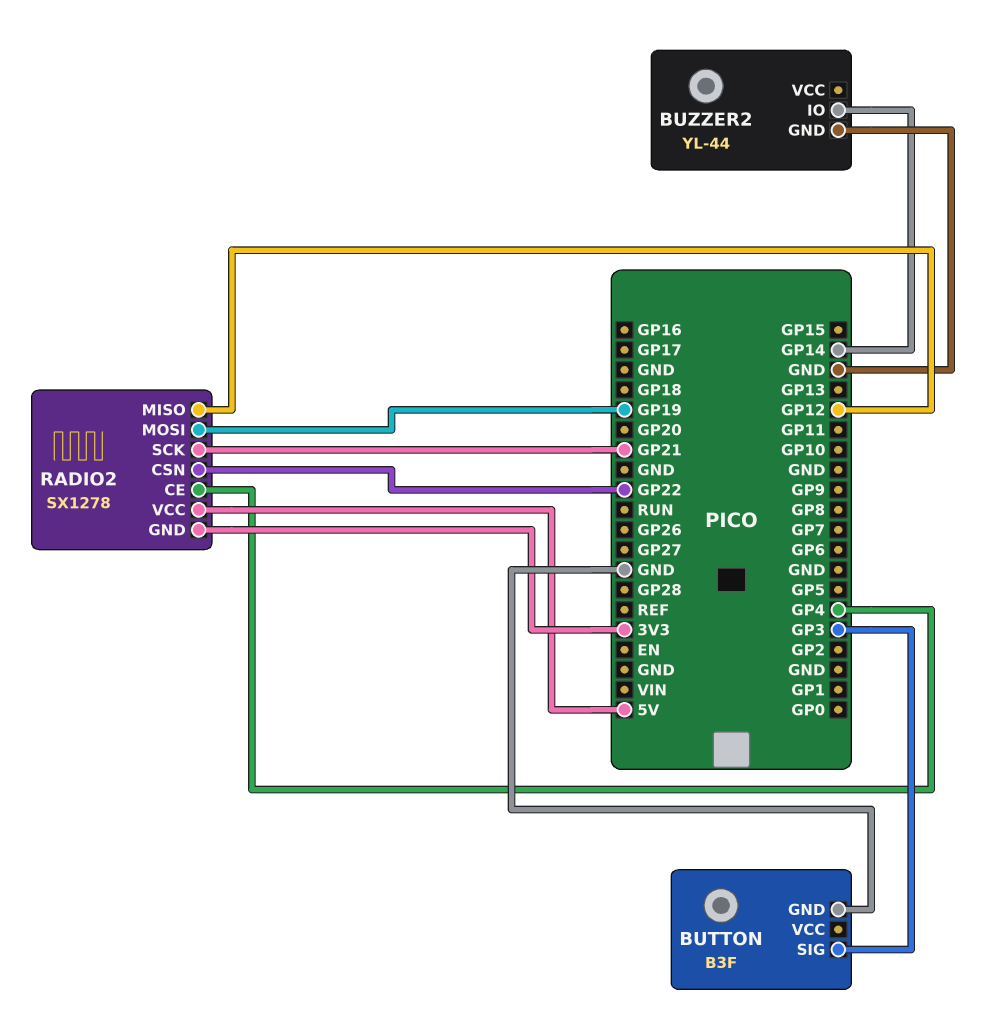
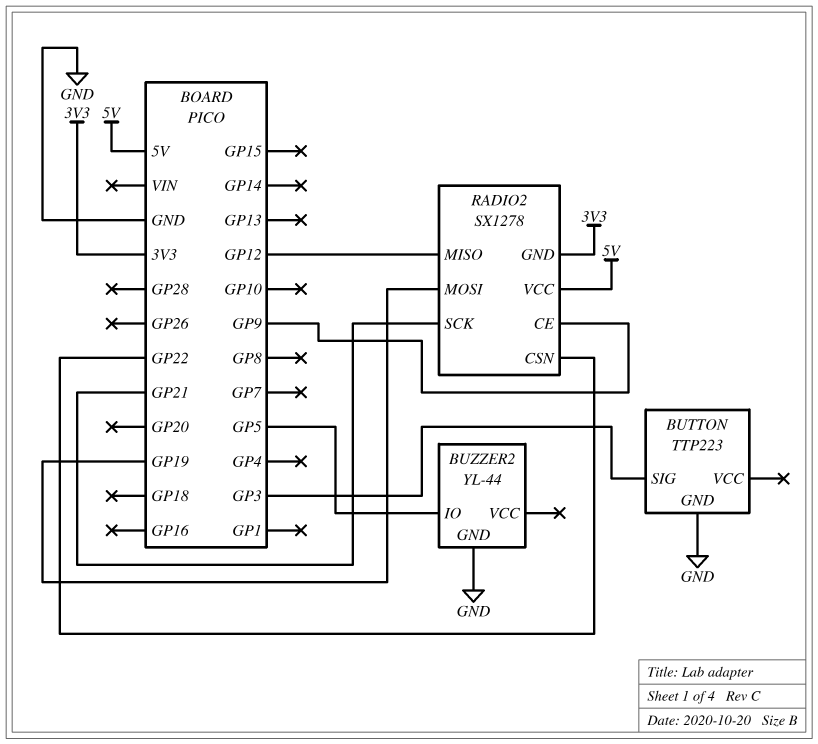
BUTTON: B3F -> TTP223
BUZZER2 pin IO: GP14 -> GP5
RADIO2 pin CE: GP4 -> GP9

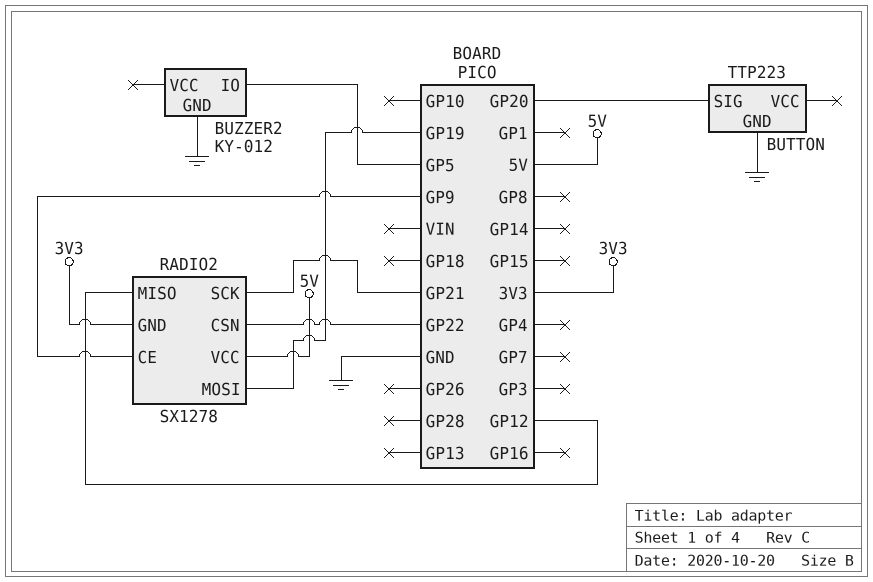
BUTTON pin SIG: GP3 -> GP20
BUZZER2: YL-44 -> KY-012

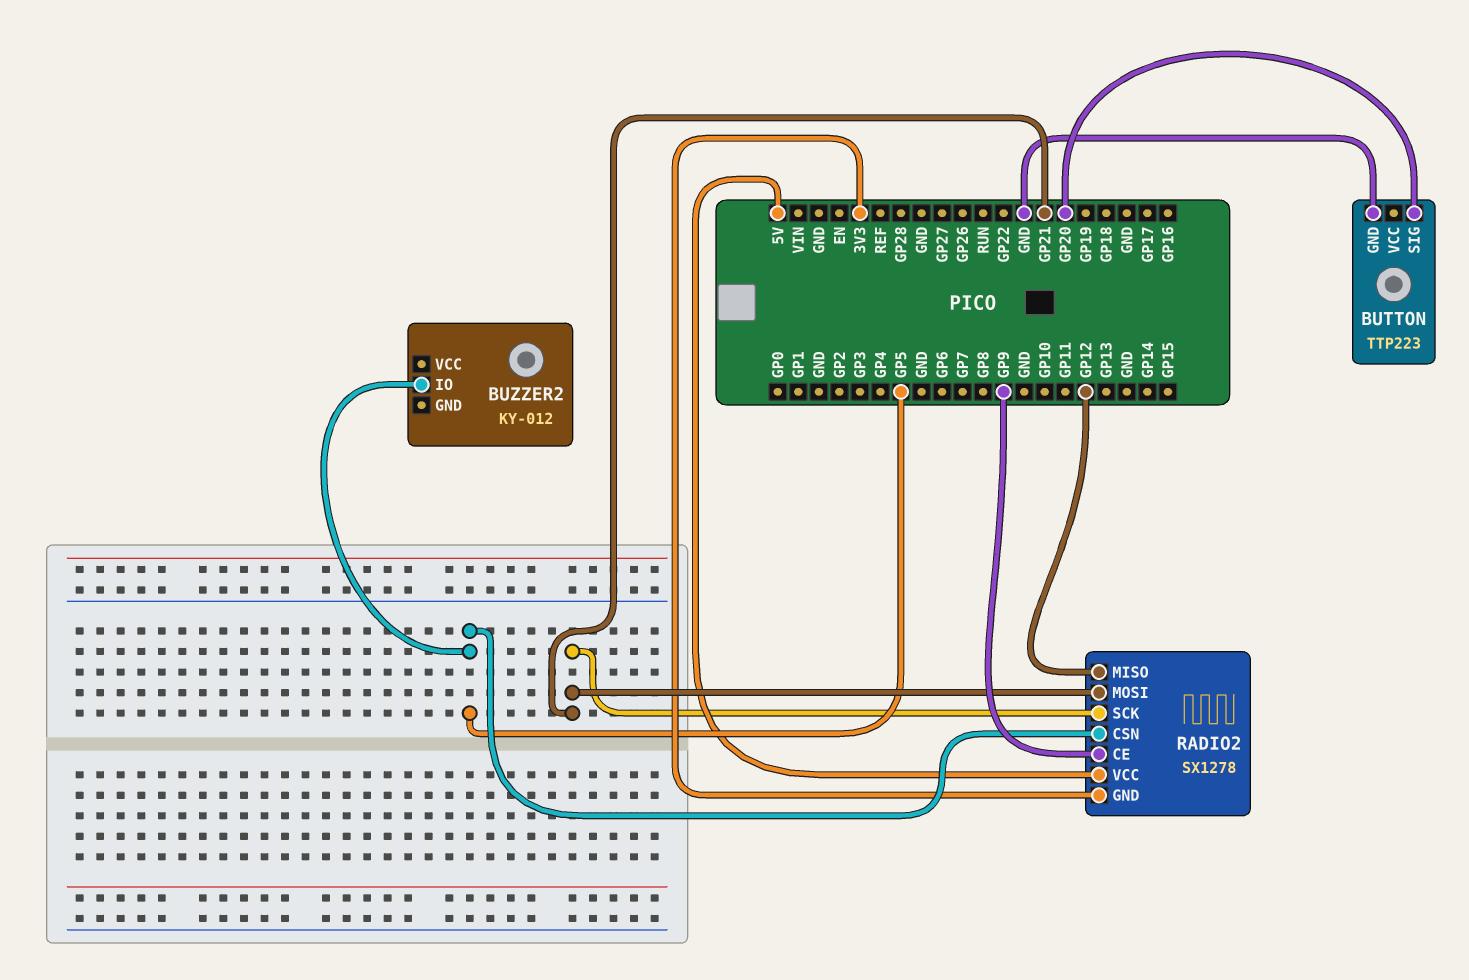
BUZZER2 pin GND: GND -> none
RADIO2 pin CSN: GP22 -> GP5
RADIO2 pin MOSI: GP19 -> GP21

